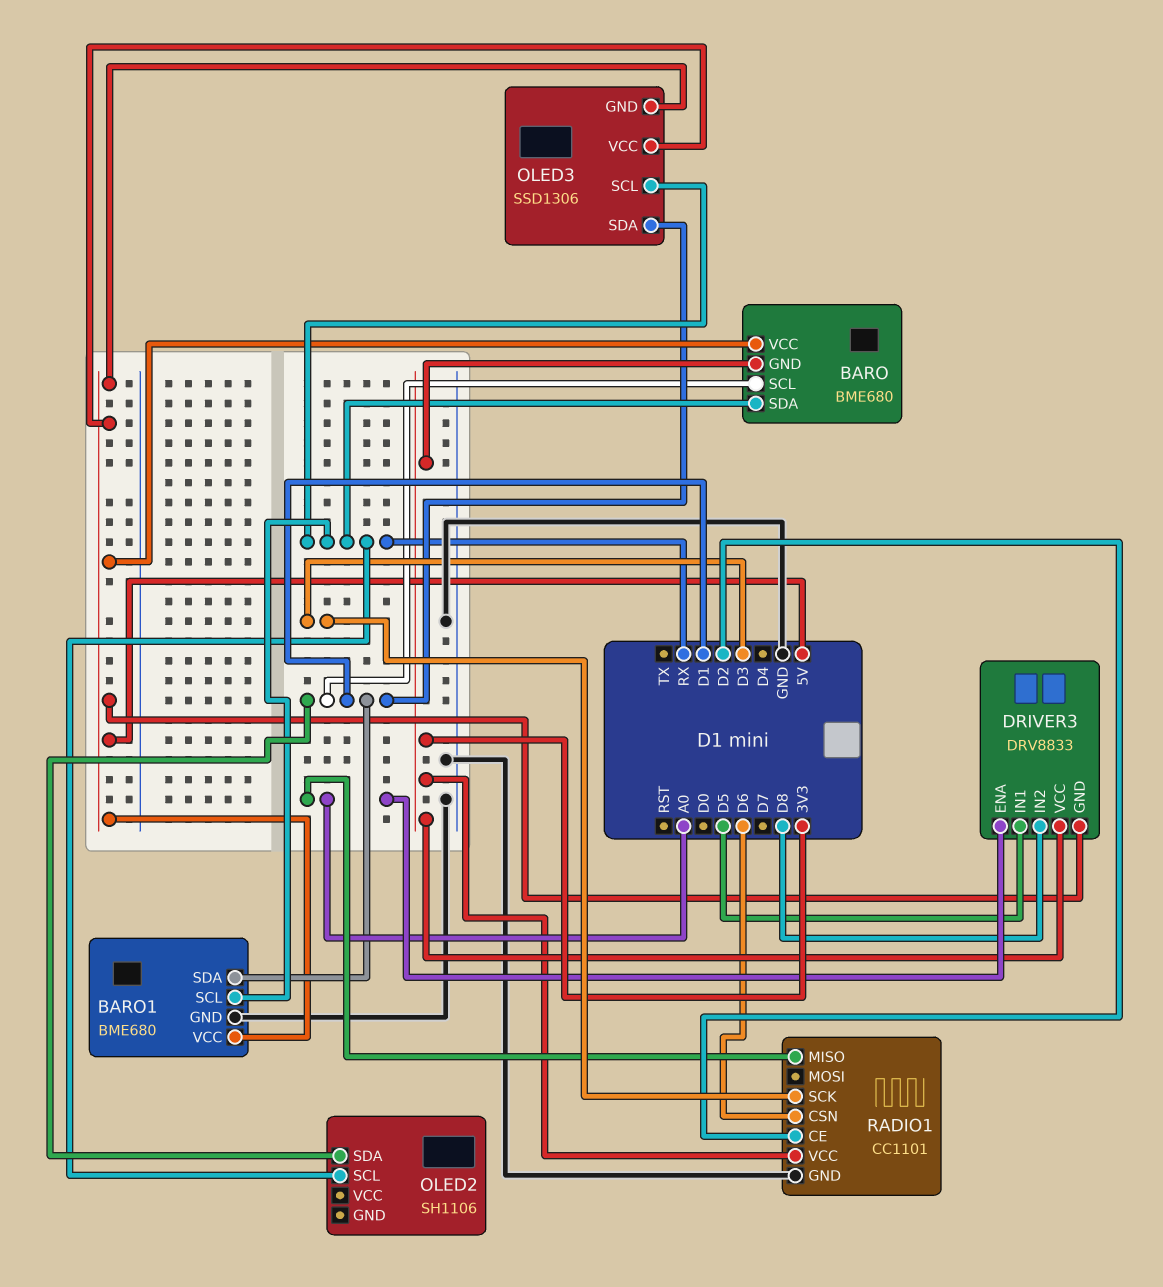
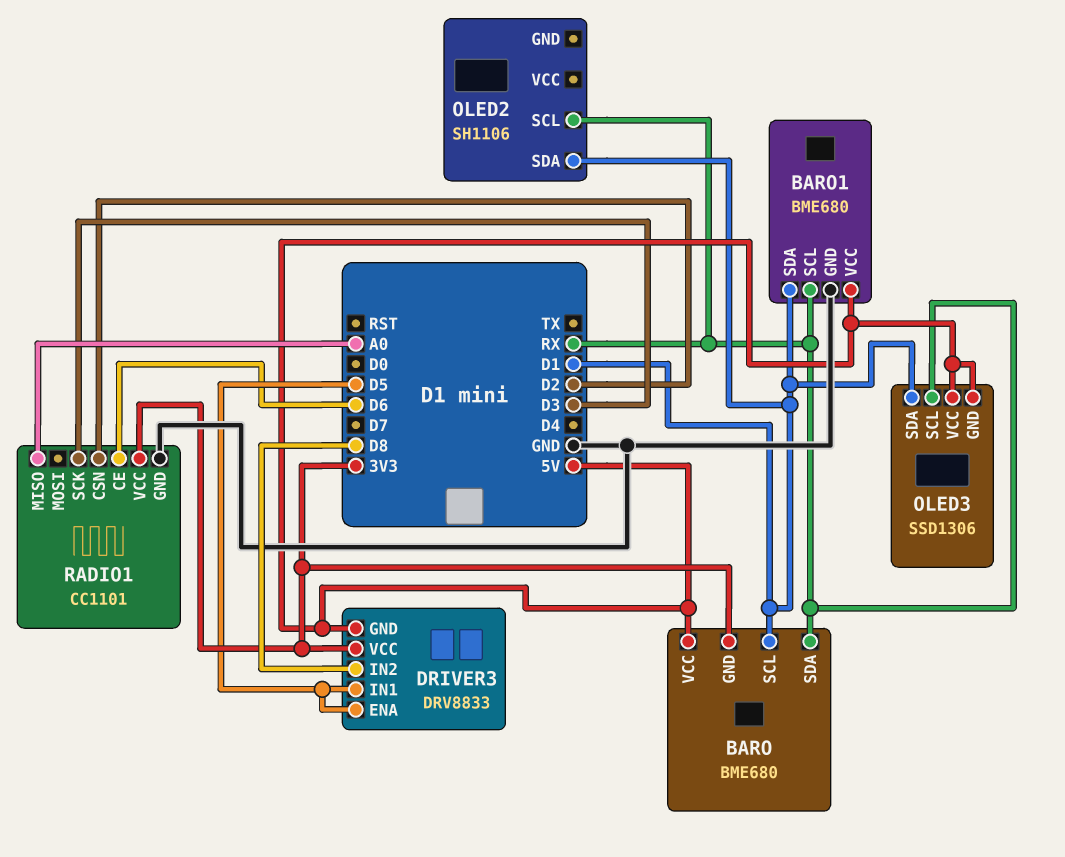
DRIVER3 pin ENA: A0 -> D5
RADIO1 pin CE: D2 -> D6
RADIO1 pin CSN: D6 -> D2

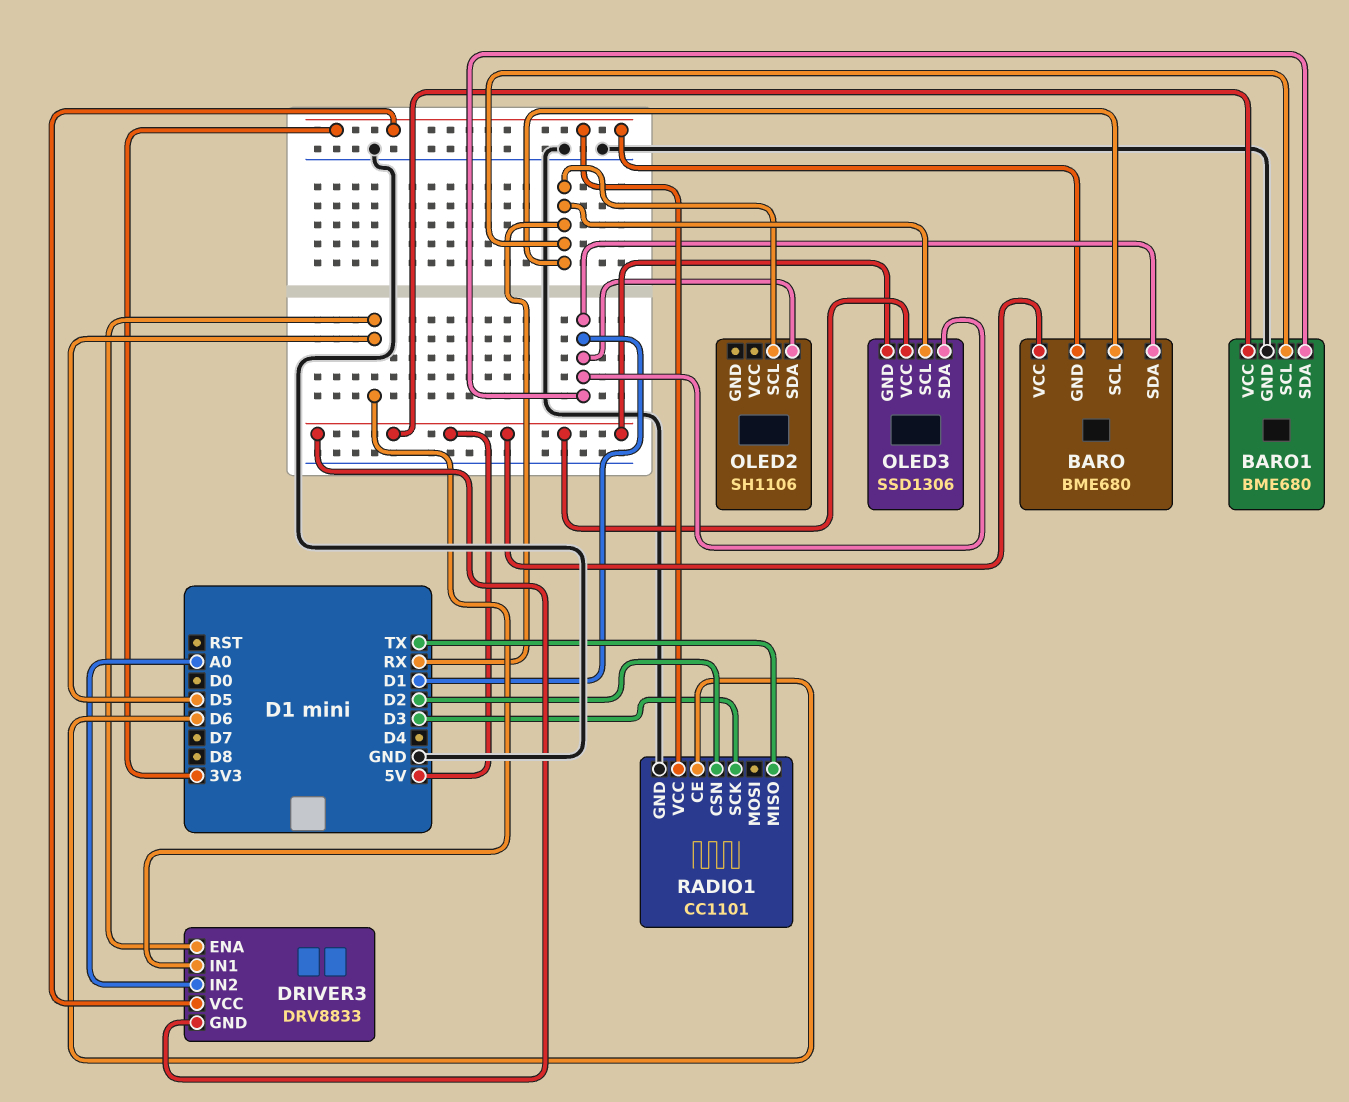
BARO pin SCL: D1 -> RX
BARO pin SDA: RX -> D1
DRIVER3 pin IN2: D8 -> A0
RADIO1 pin MISO: A0 -> TX

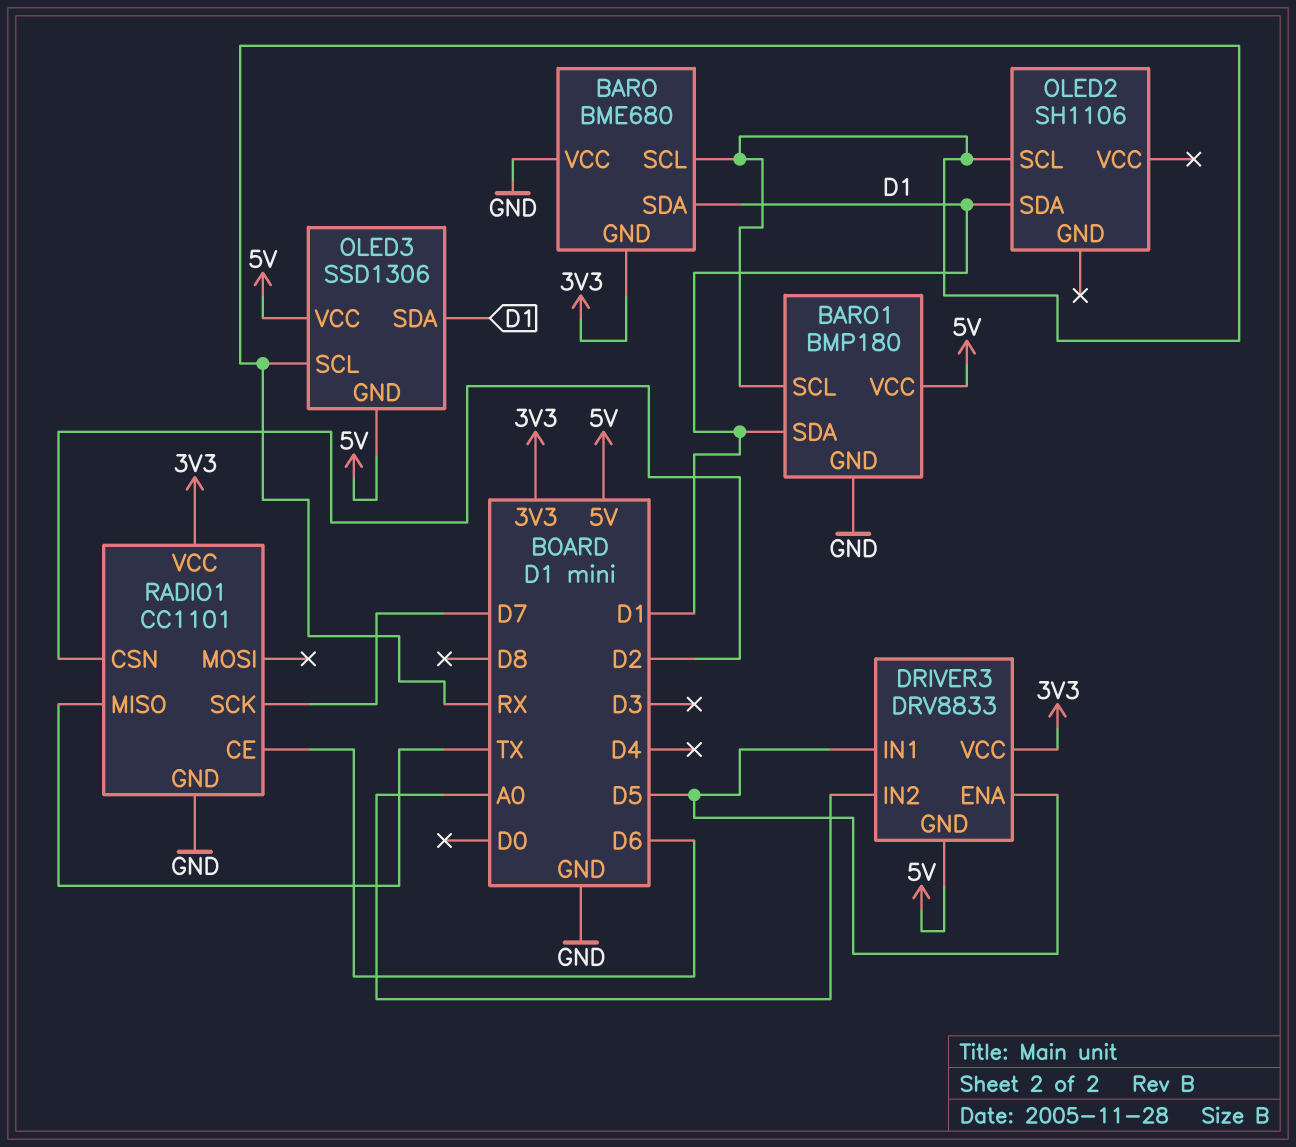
BARO pin VCC: 5V -> GND
BARO1: BME680 -> BMP180
RADIO1 pin SCK: D3 -> D7

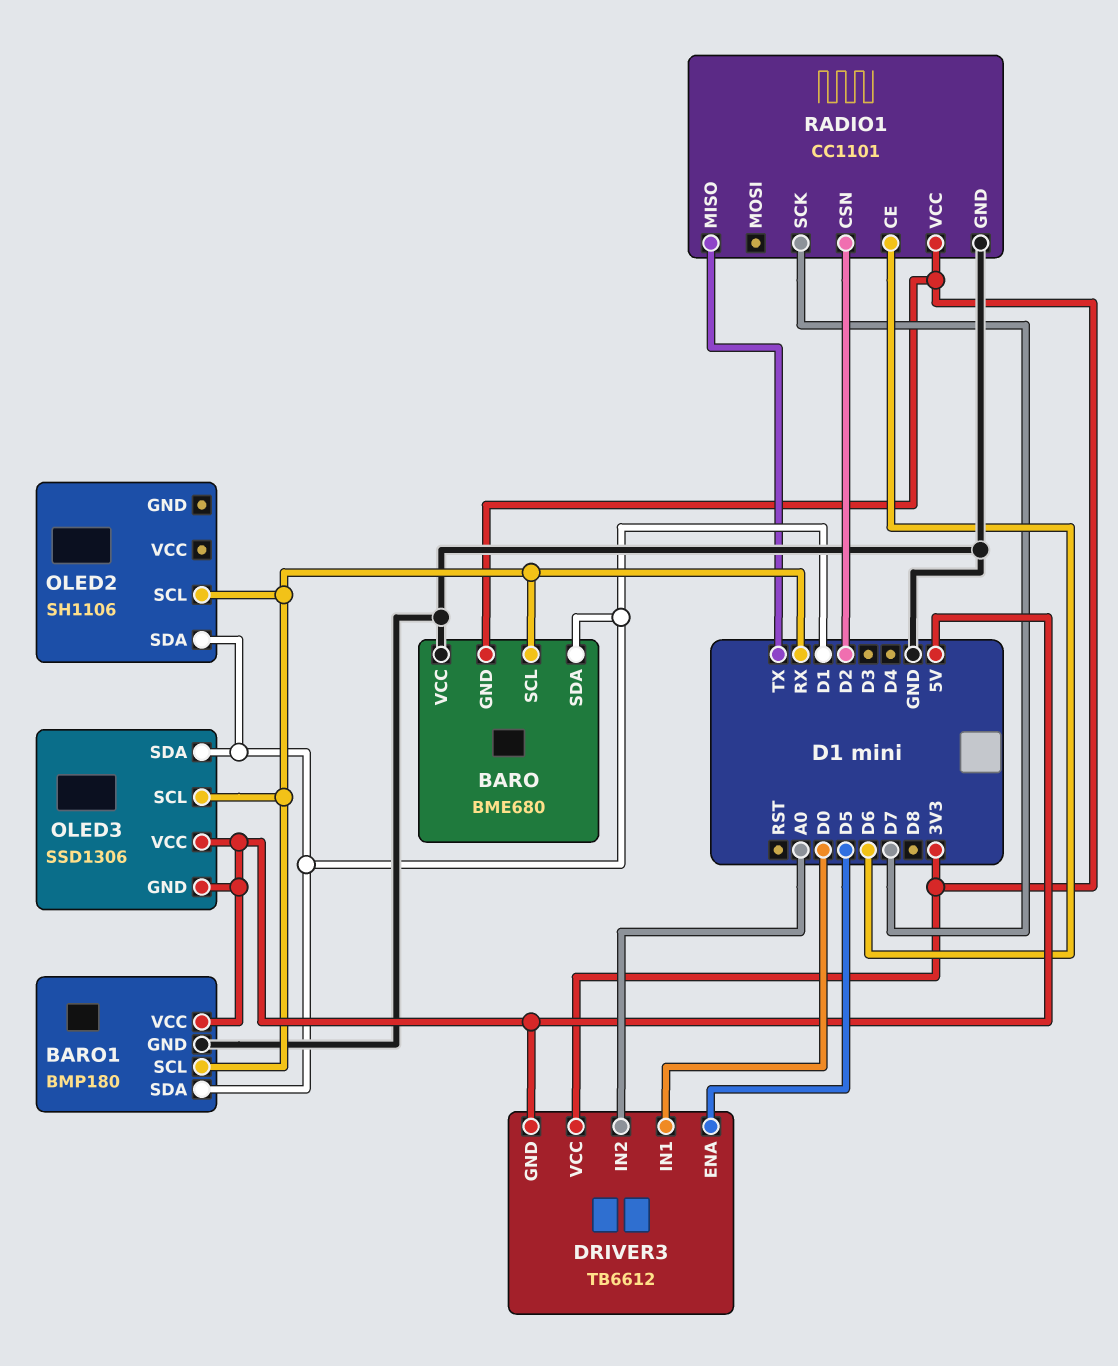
DRIVER3: DRV8833 -> TB6612
DRIVER3 pin IN1: D5 -> D0

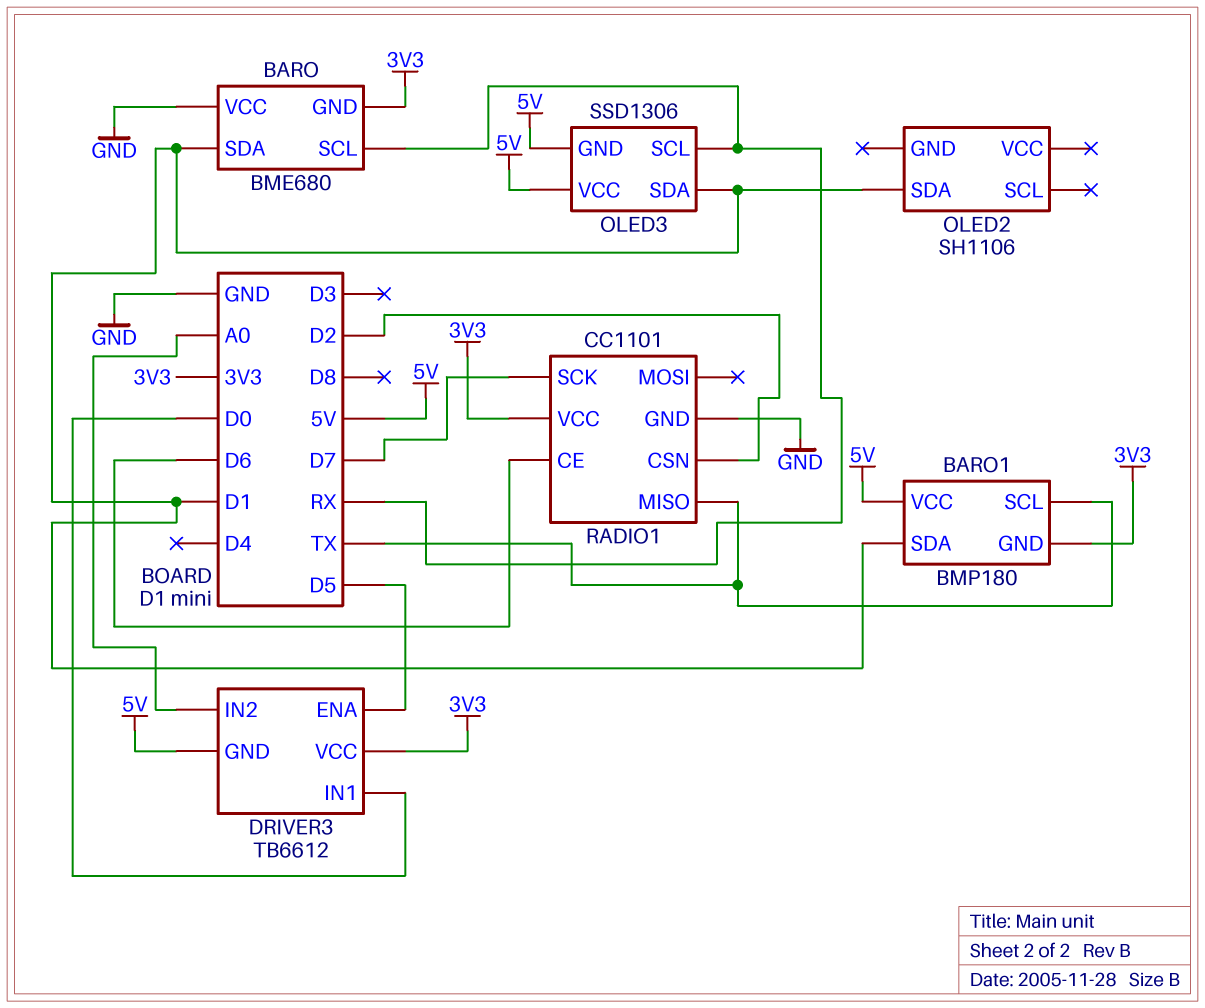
BARO1 pin GND: GND -> 3V3
BARO1 pin SCL: RX -> TX
OLED2 pin SCL: RX -> none

